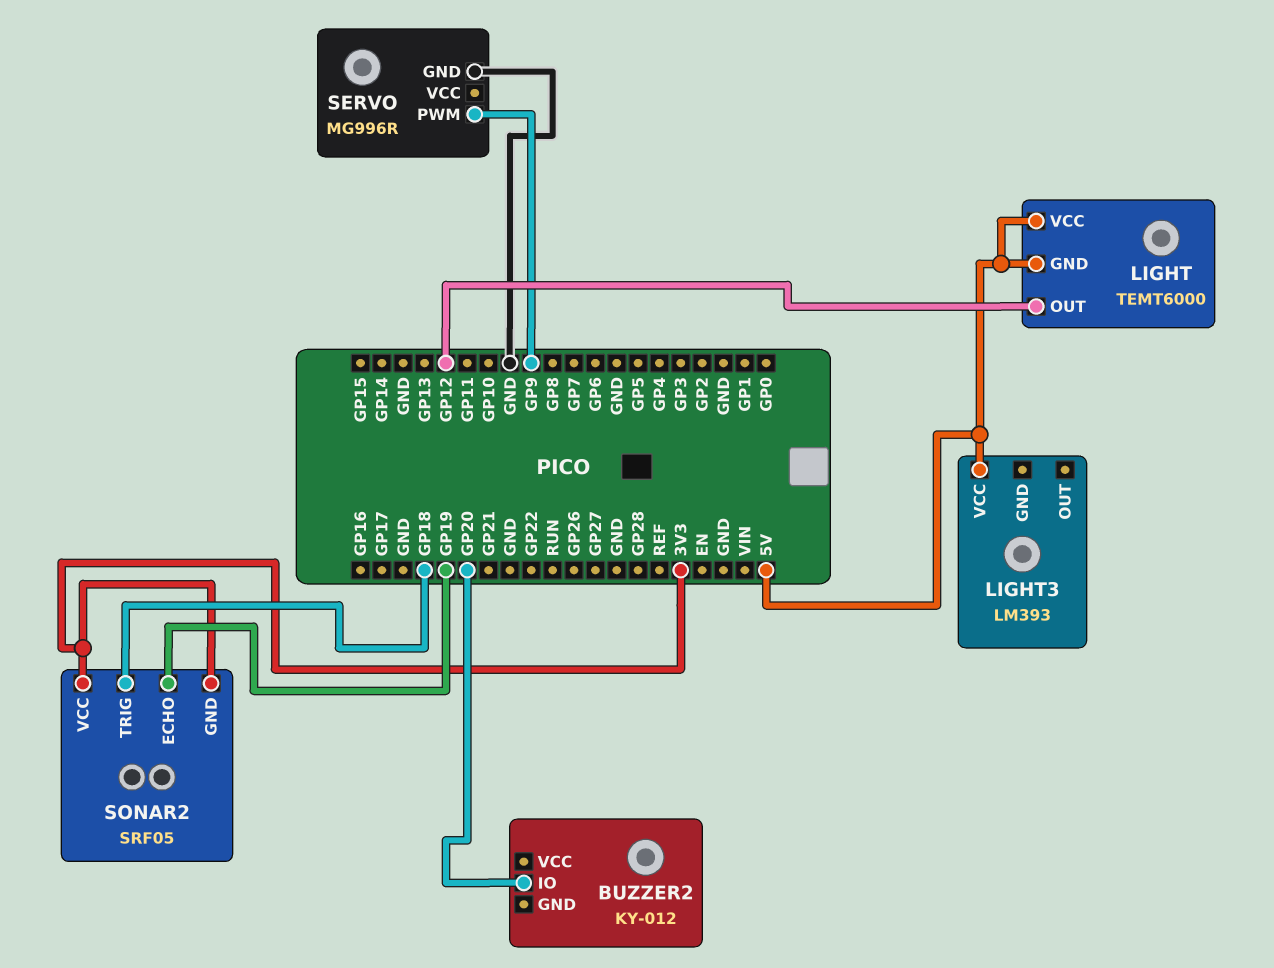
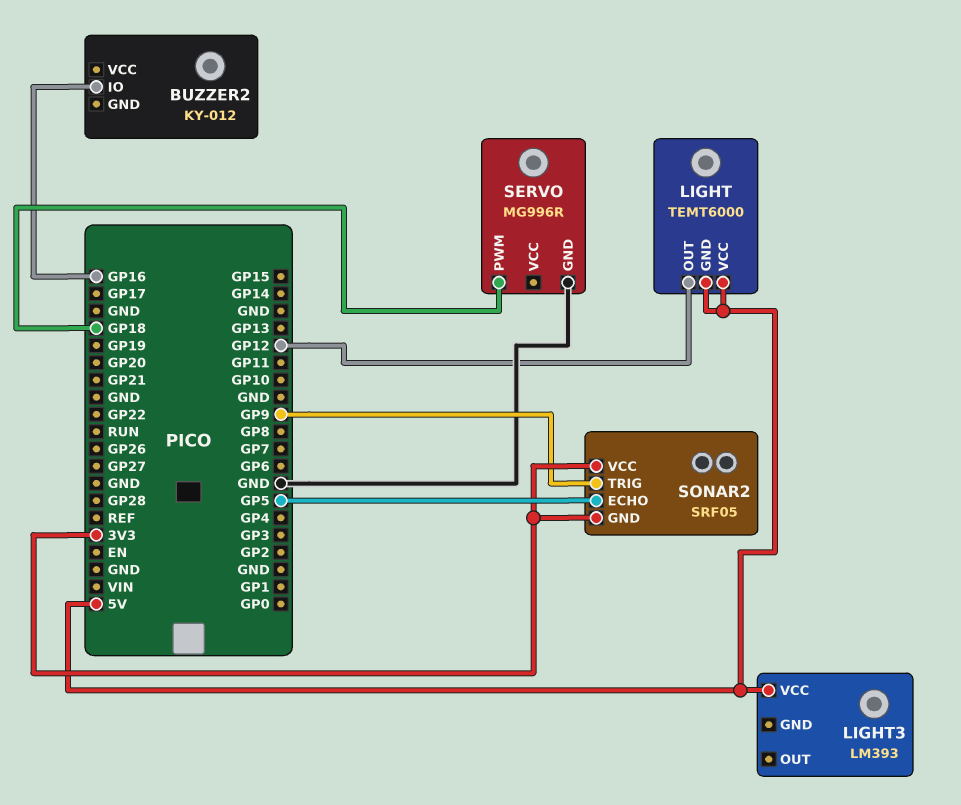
BUZZER2 pin IO: GP20 -> GP16
SERVO pin PWM: GP9 -> GP18
SONAR2 pin ECHO: GP19 -> GP5
SONAR2 pin TRIG: GP18 -> GP9

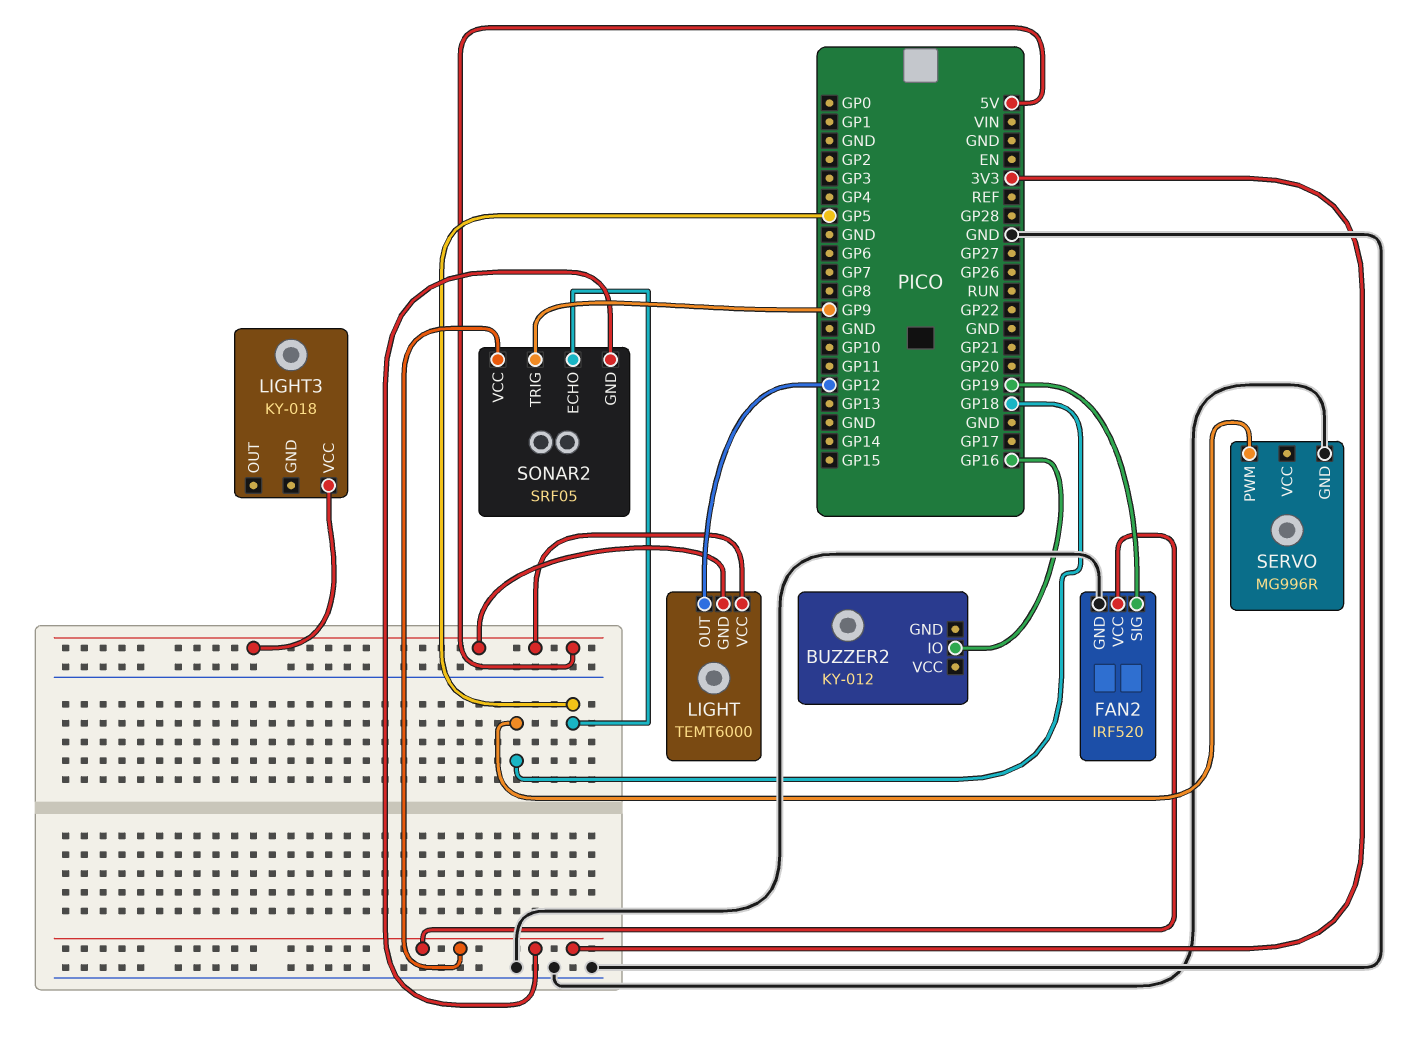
FAN2: none -> IRF520
FAN2 pin GND: none -> GND
FAN2 pin SIG: none -> GP19
FAN2 pin VCC: none -> 3V3
LIGHT3: LM393 -> KY-018

